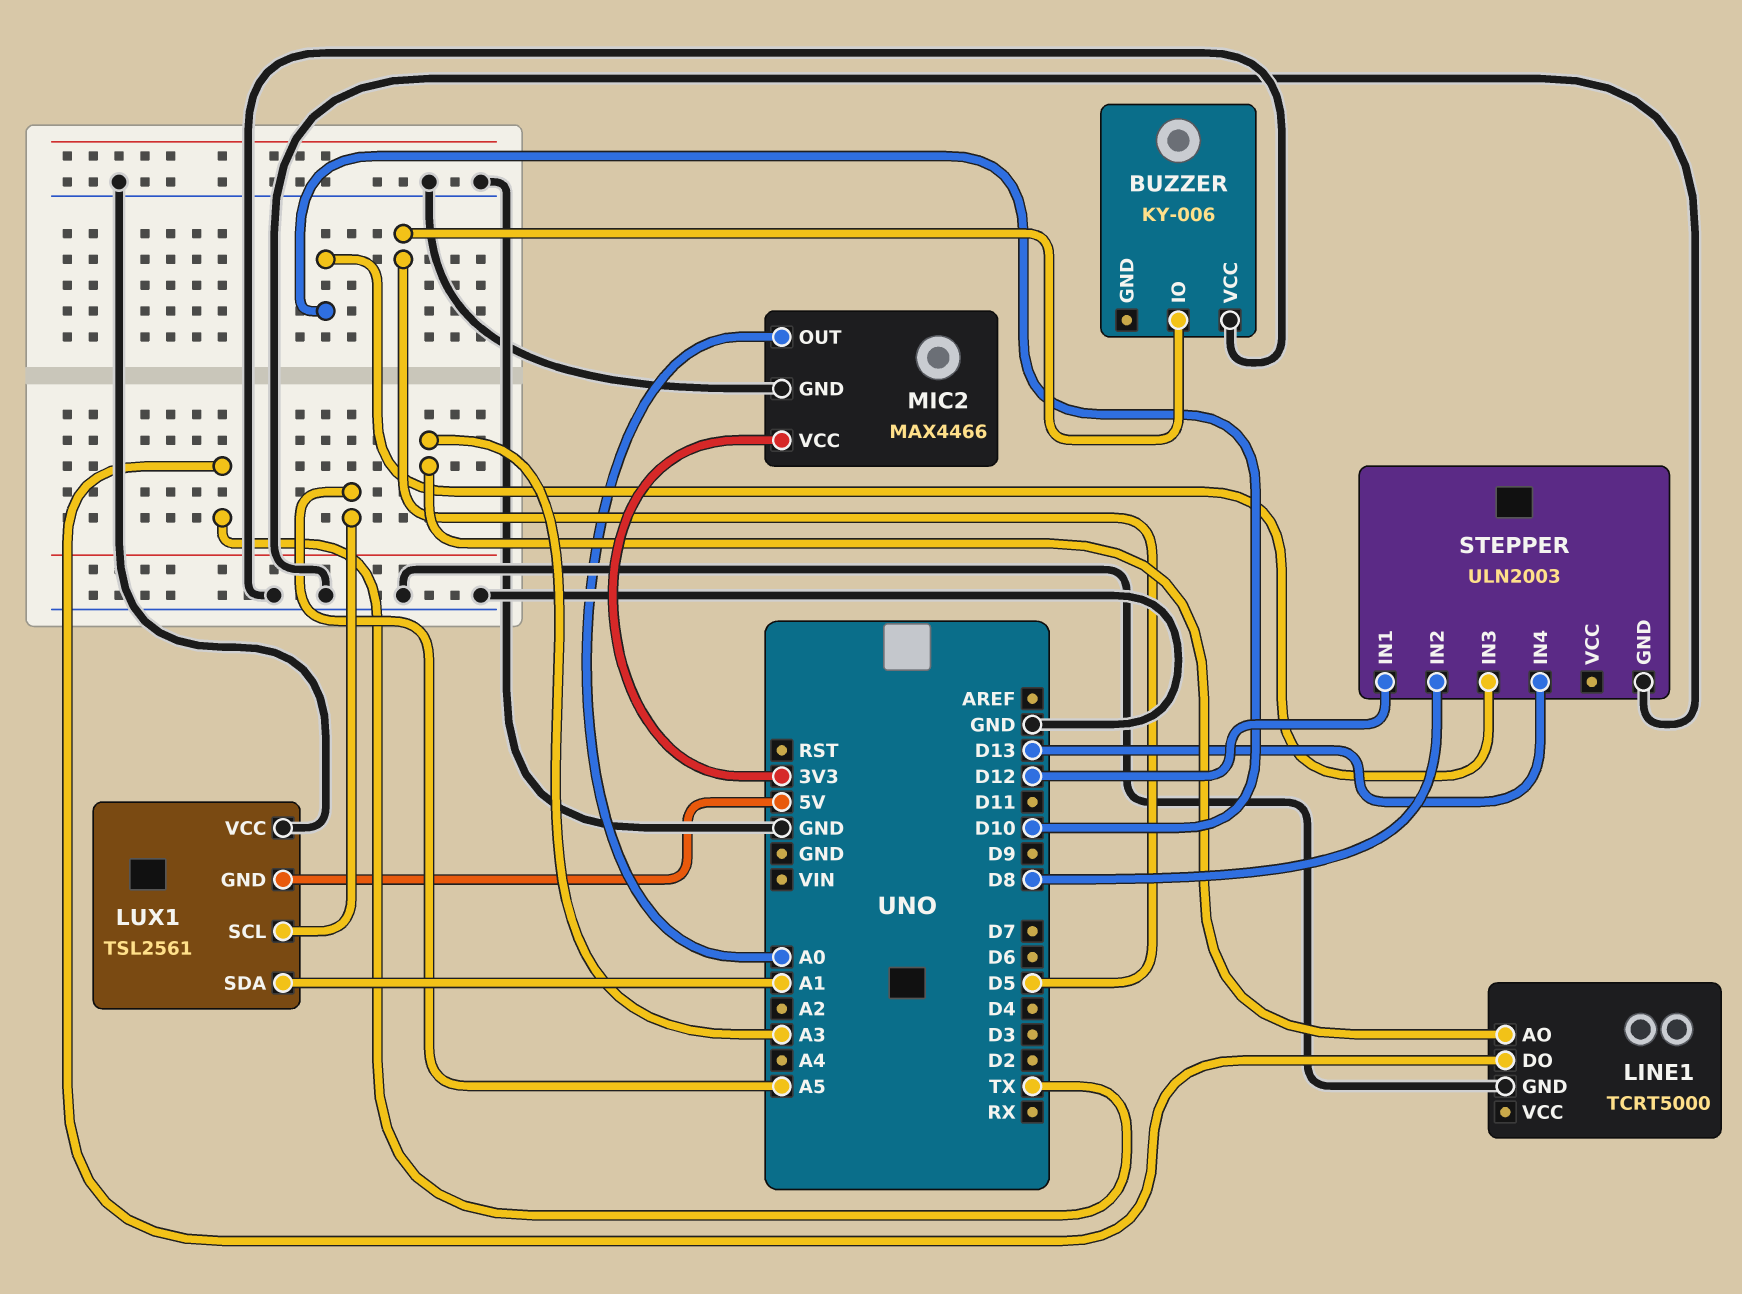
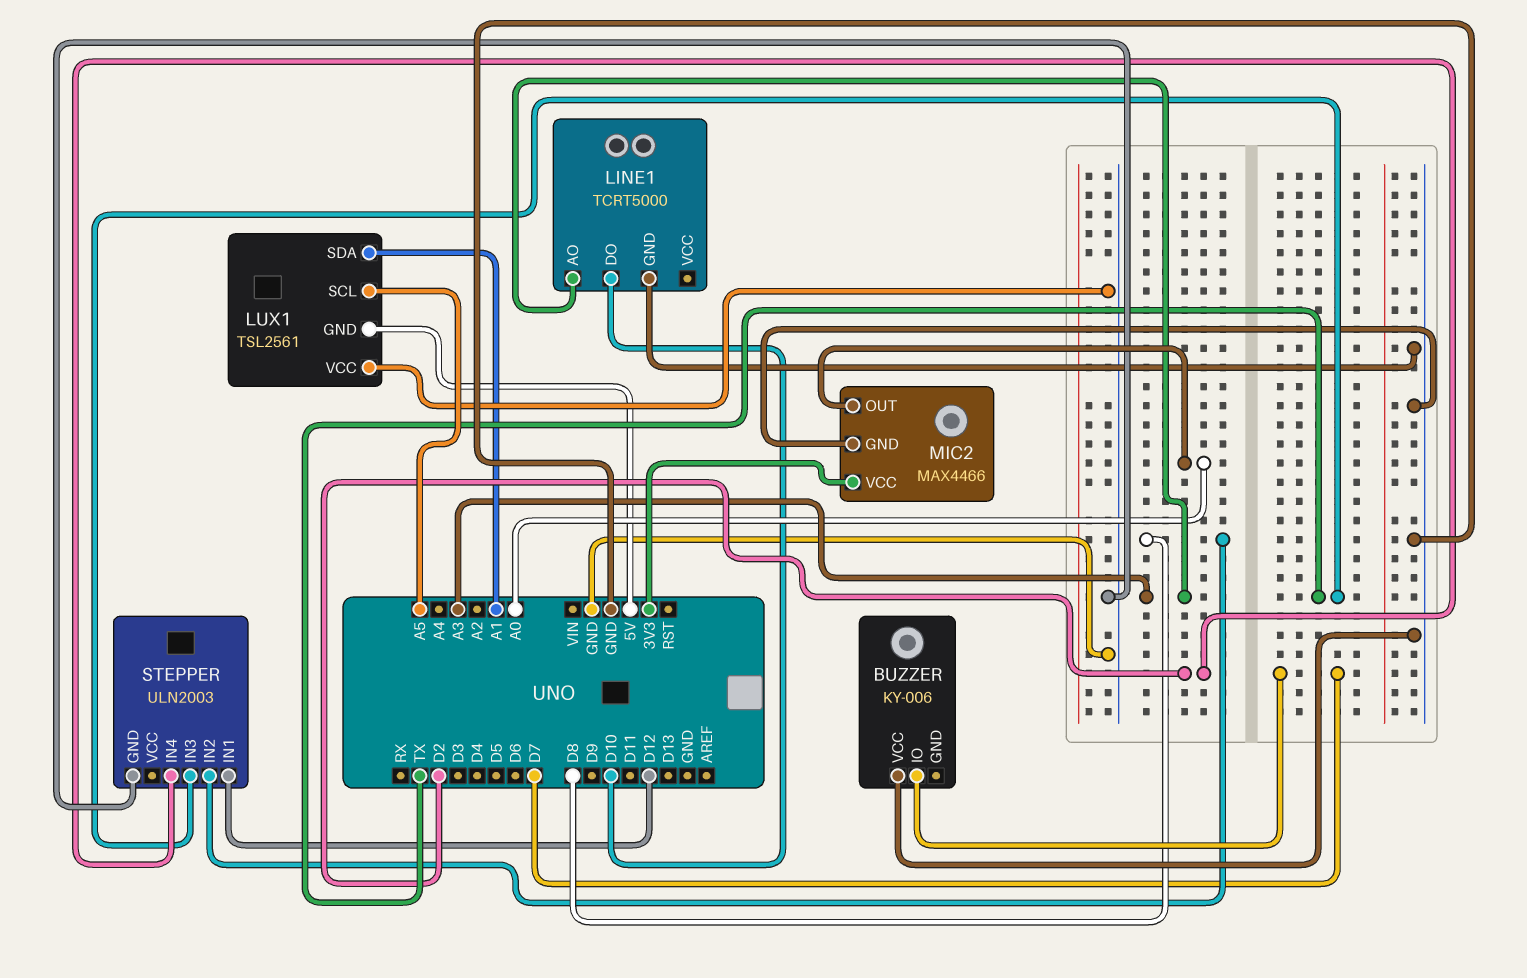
BUZZER pin IO: D5 -> D7
LINE1 pin DO: TX -> D10
STEPPER pin IN3: D10 -> TX
STEPPER pin IN4: D13 -> D2

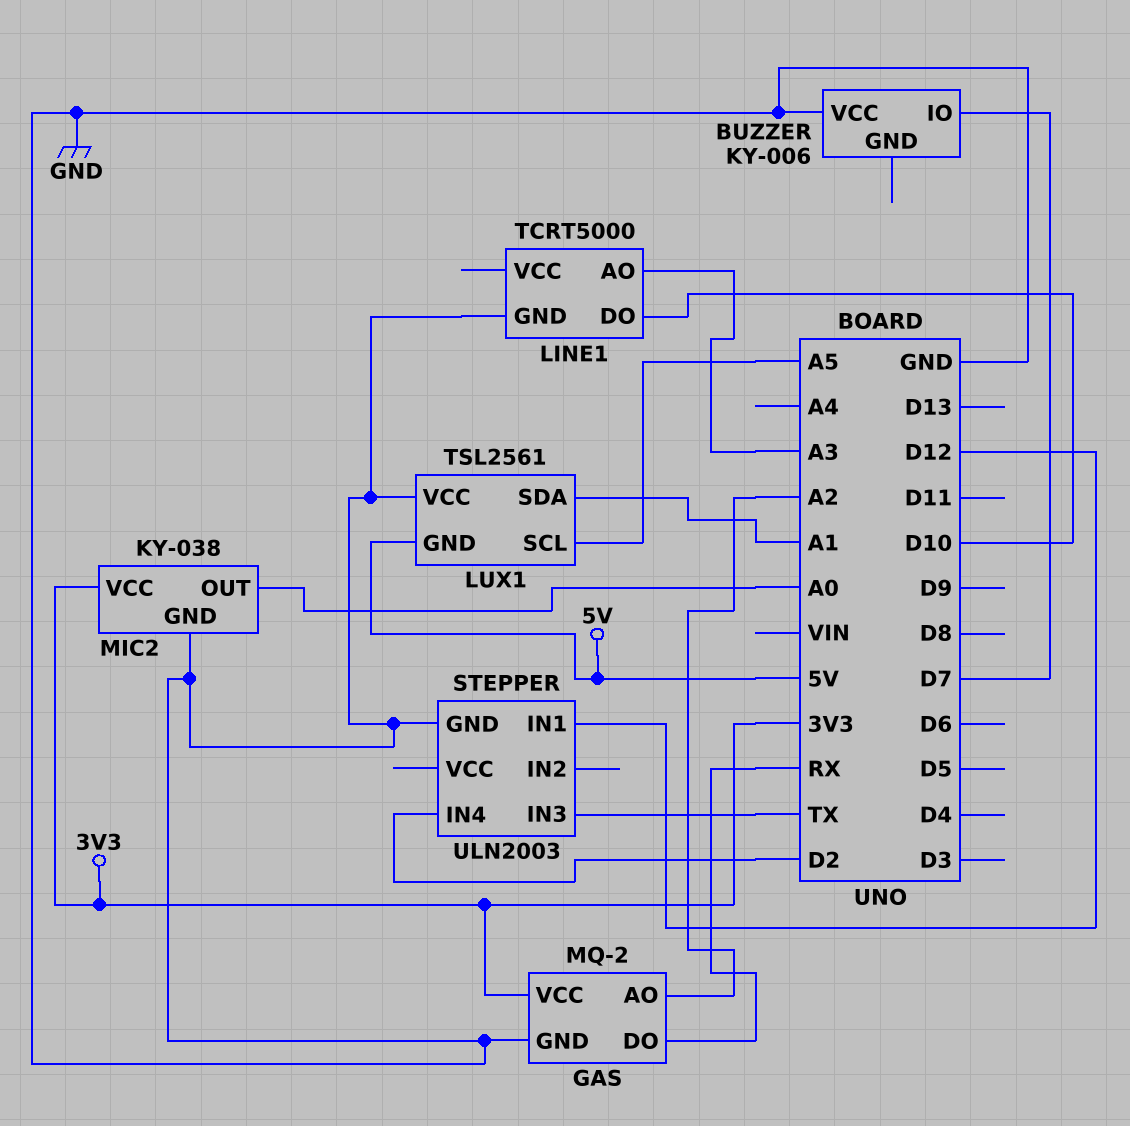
GAS: none -> MQ-2
GAS pin AO: none -> A2
GAS pin DO: none -> RX
GAS pin GND: none -> GND
GAS pin VCC: none -> 3V3
MIC2: MAX4466 -> KY-038
STEPPER pin IN2: D8 -> none

